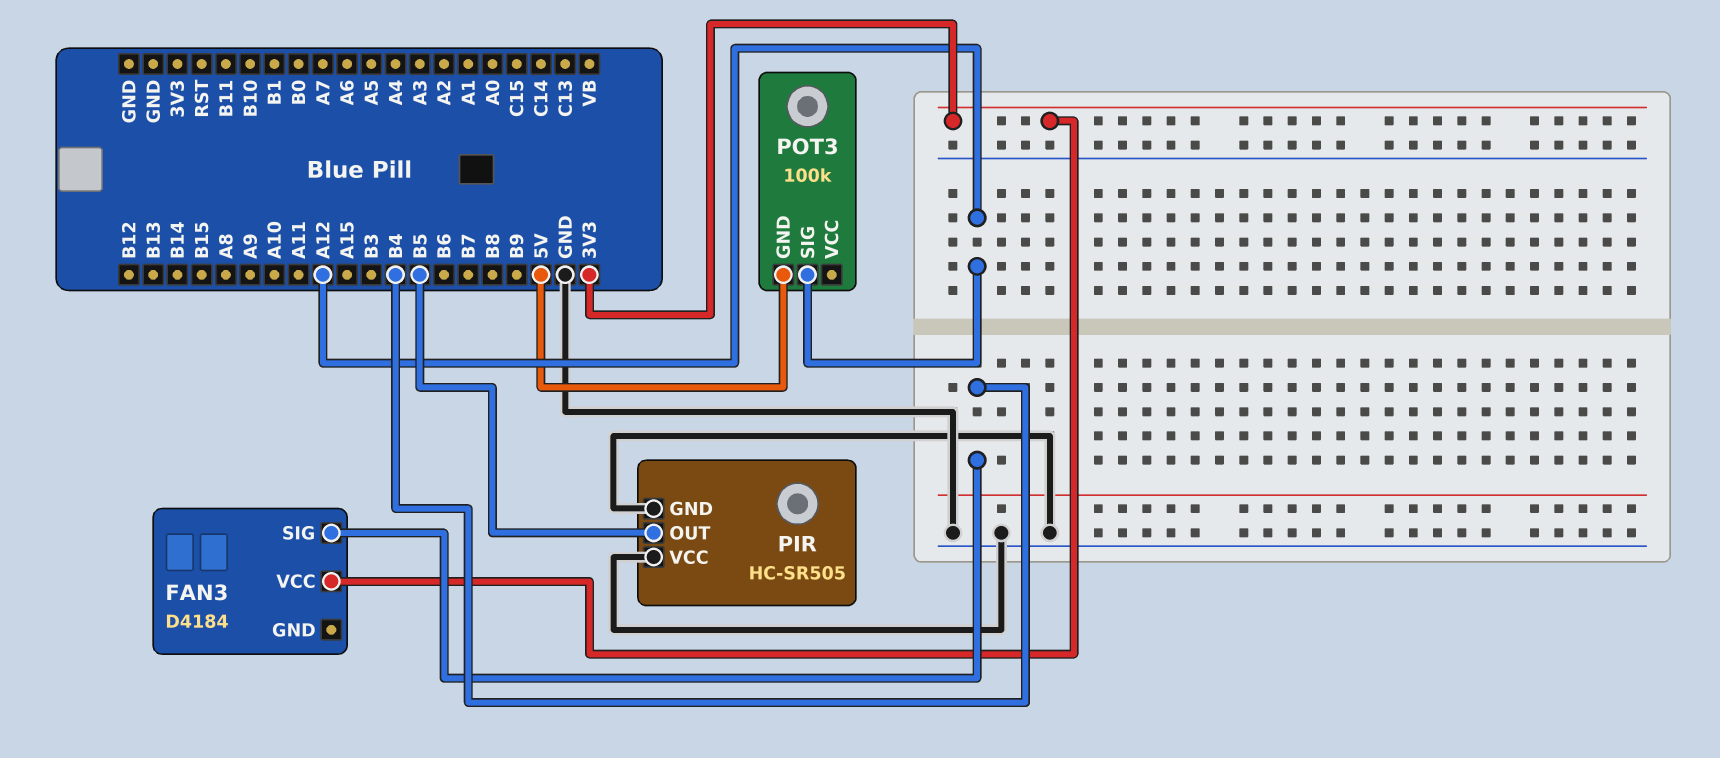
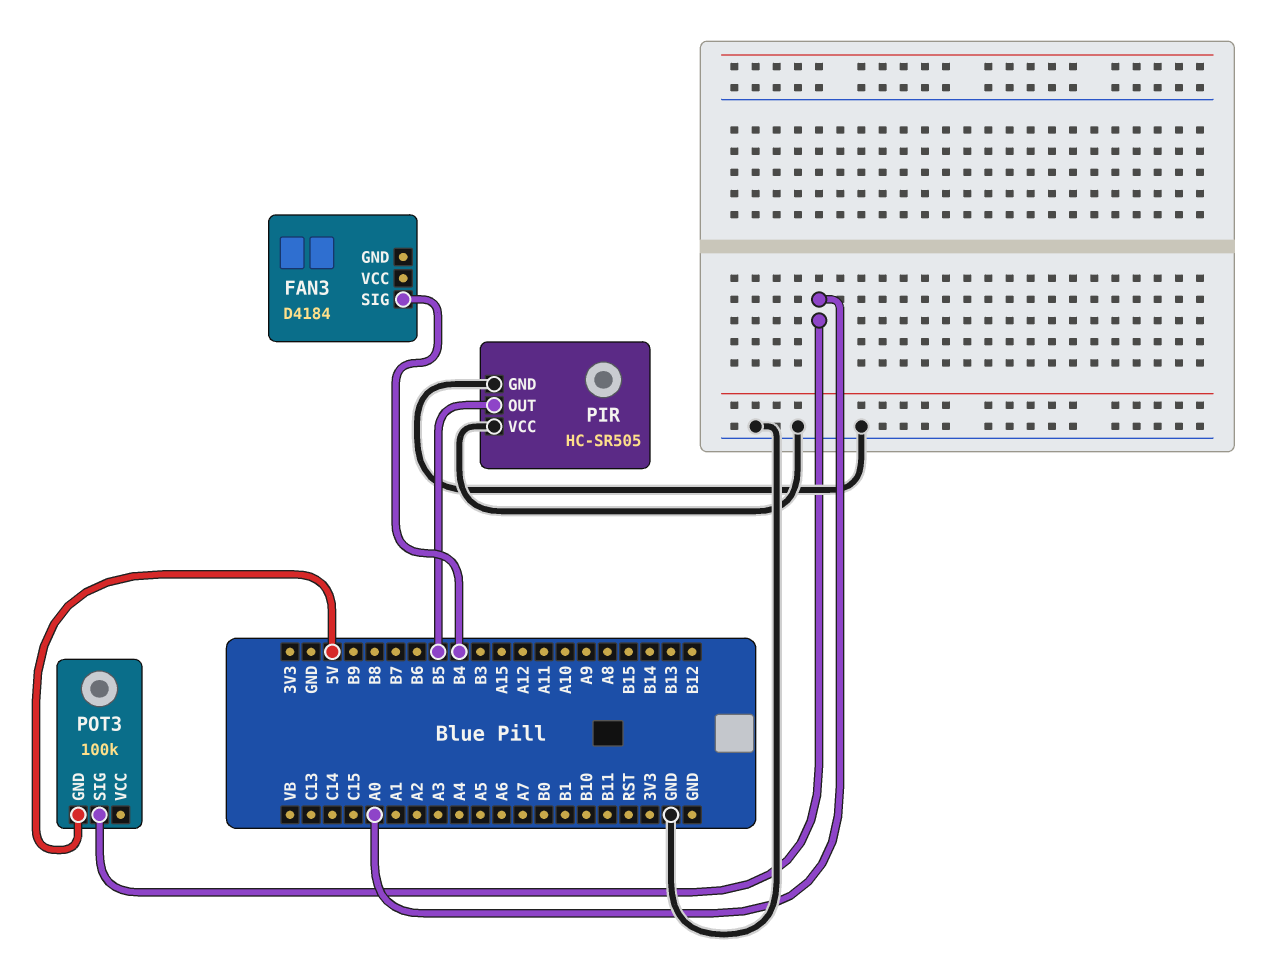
FAN3 pin VCC: 3V3 -> none
POT3 pin SIG: A12 -> A0

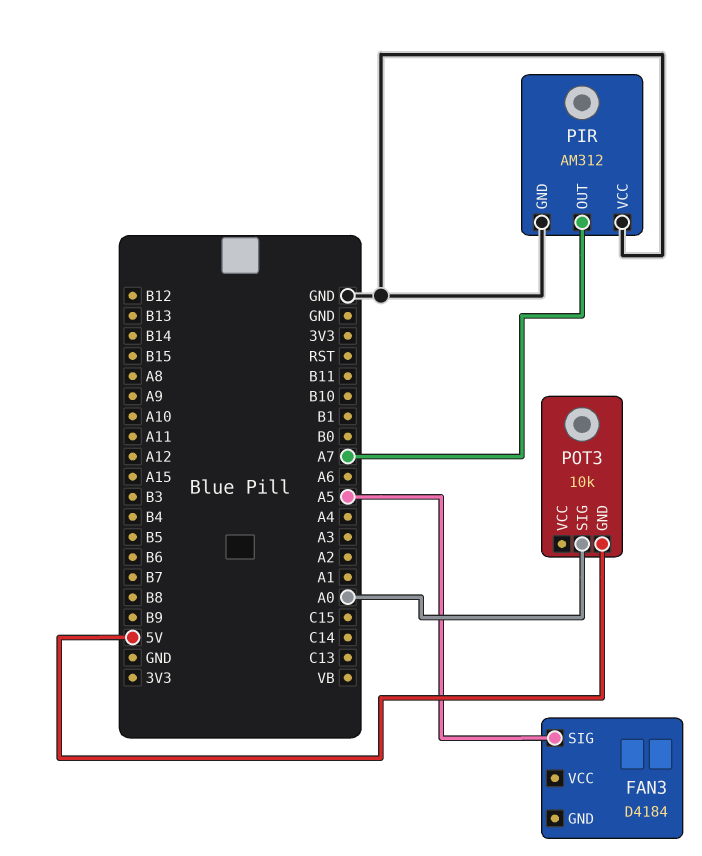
FAN3 pin SIG: B4 -> A5
PIR: HC-SR505 -> AM312
PIR pin OUT: B5 -> A7
POT3: 100k -> 10k

